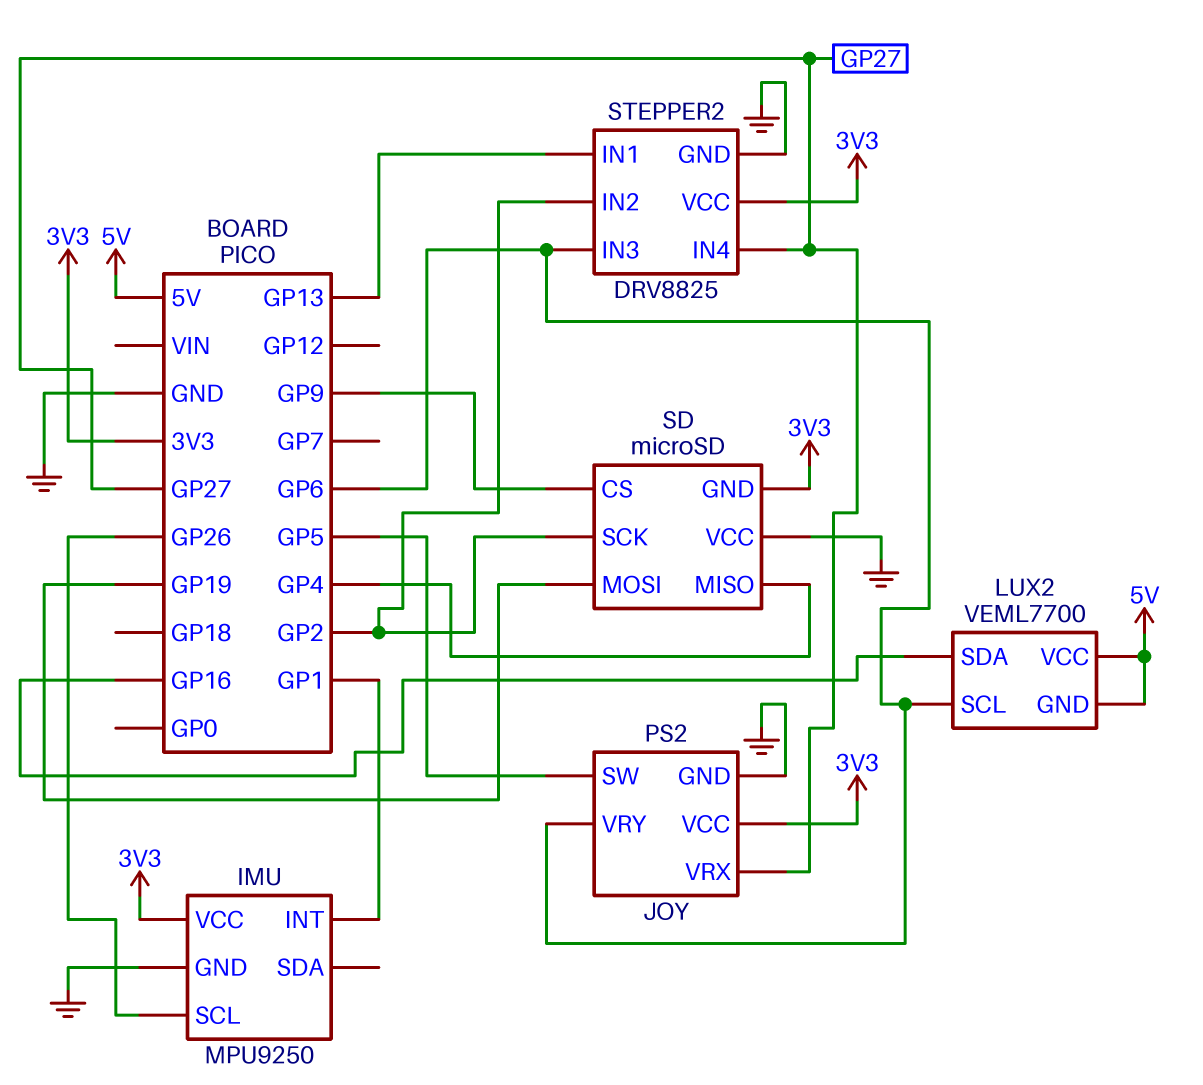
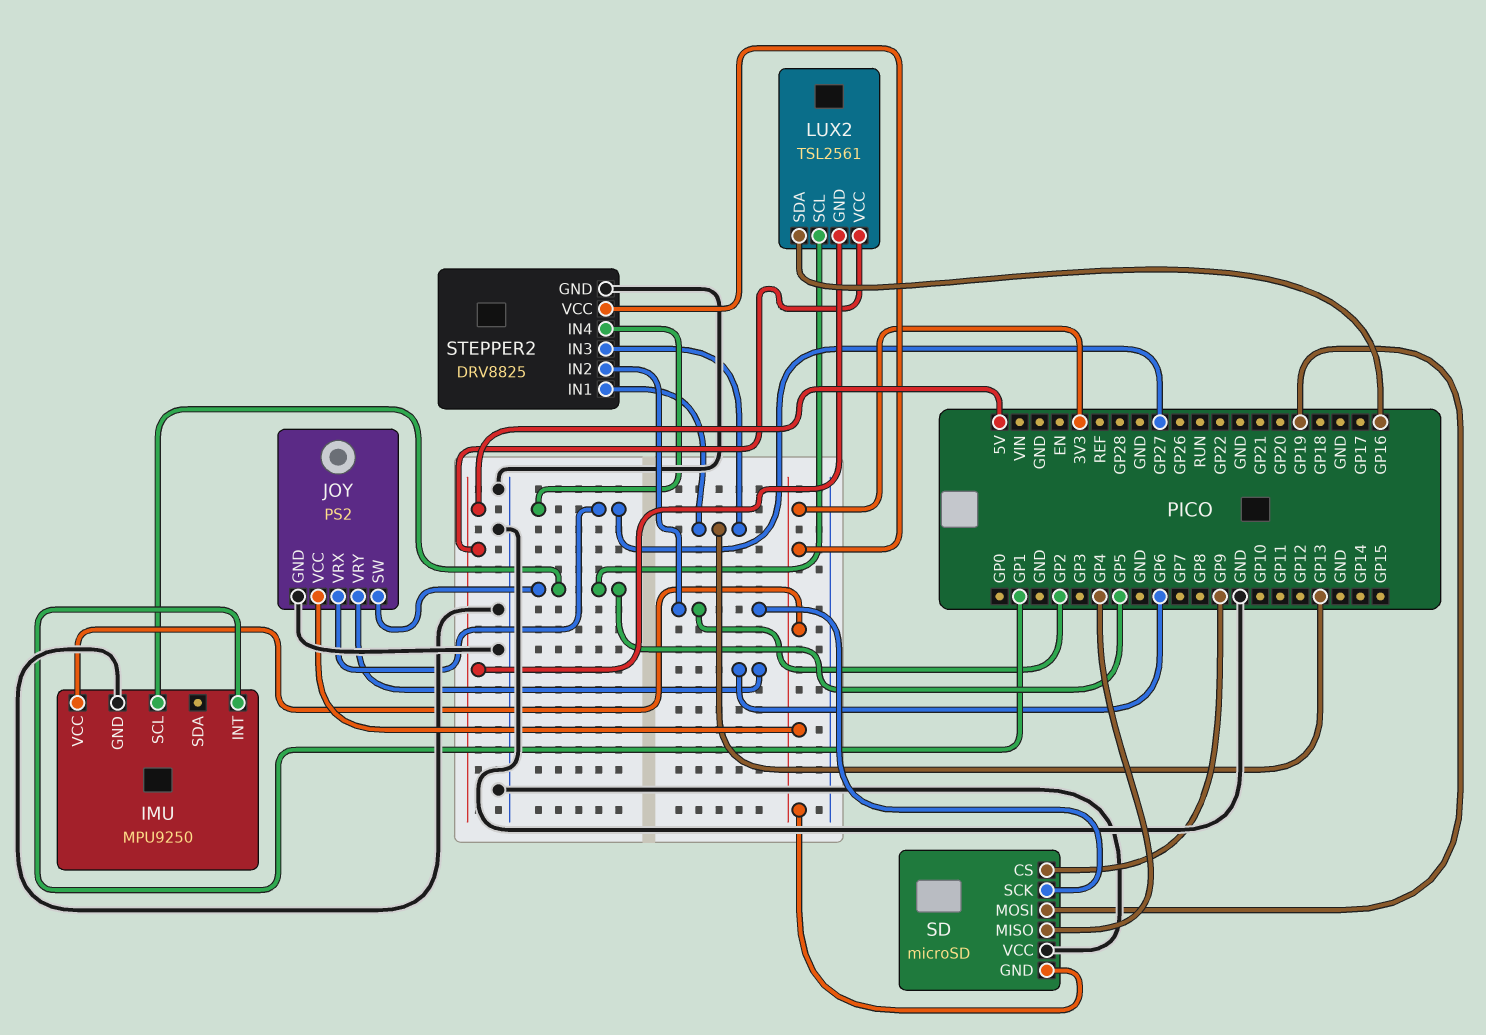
IMU pin SCL: GP26 -> GP5
LUX2: VEML7700 -> TSL2561
LUX2 pin SCL: GP6 -> GP5
STEPPER2 pin IN3: GP6 -> GP13

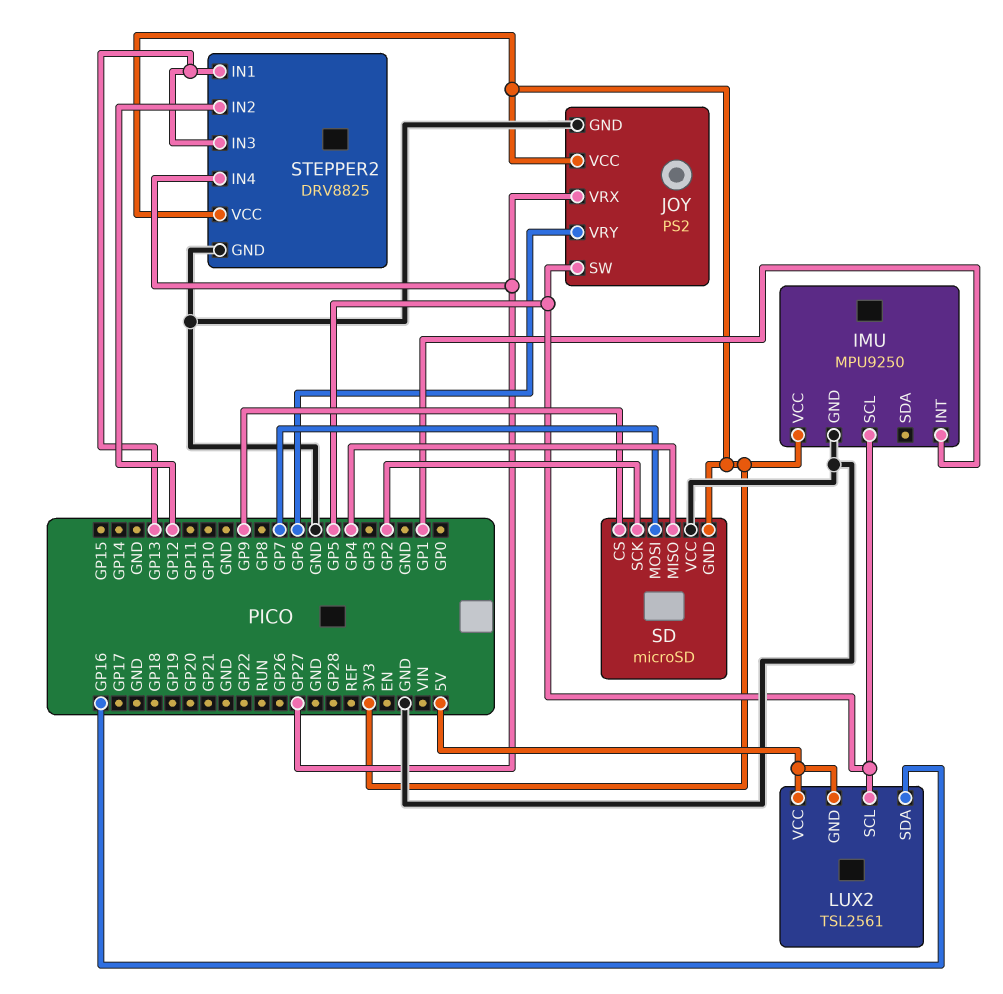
SD pin MOSI: GP19 -> GP7
STEPPER2 pin IN2: GP2 -> GP12

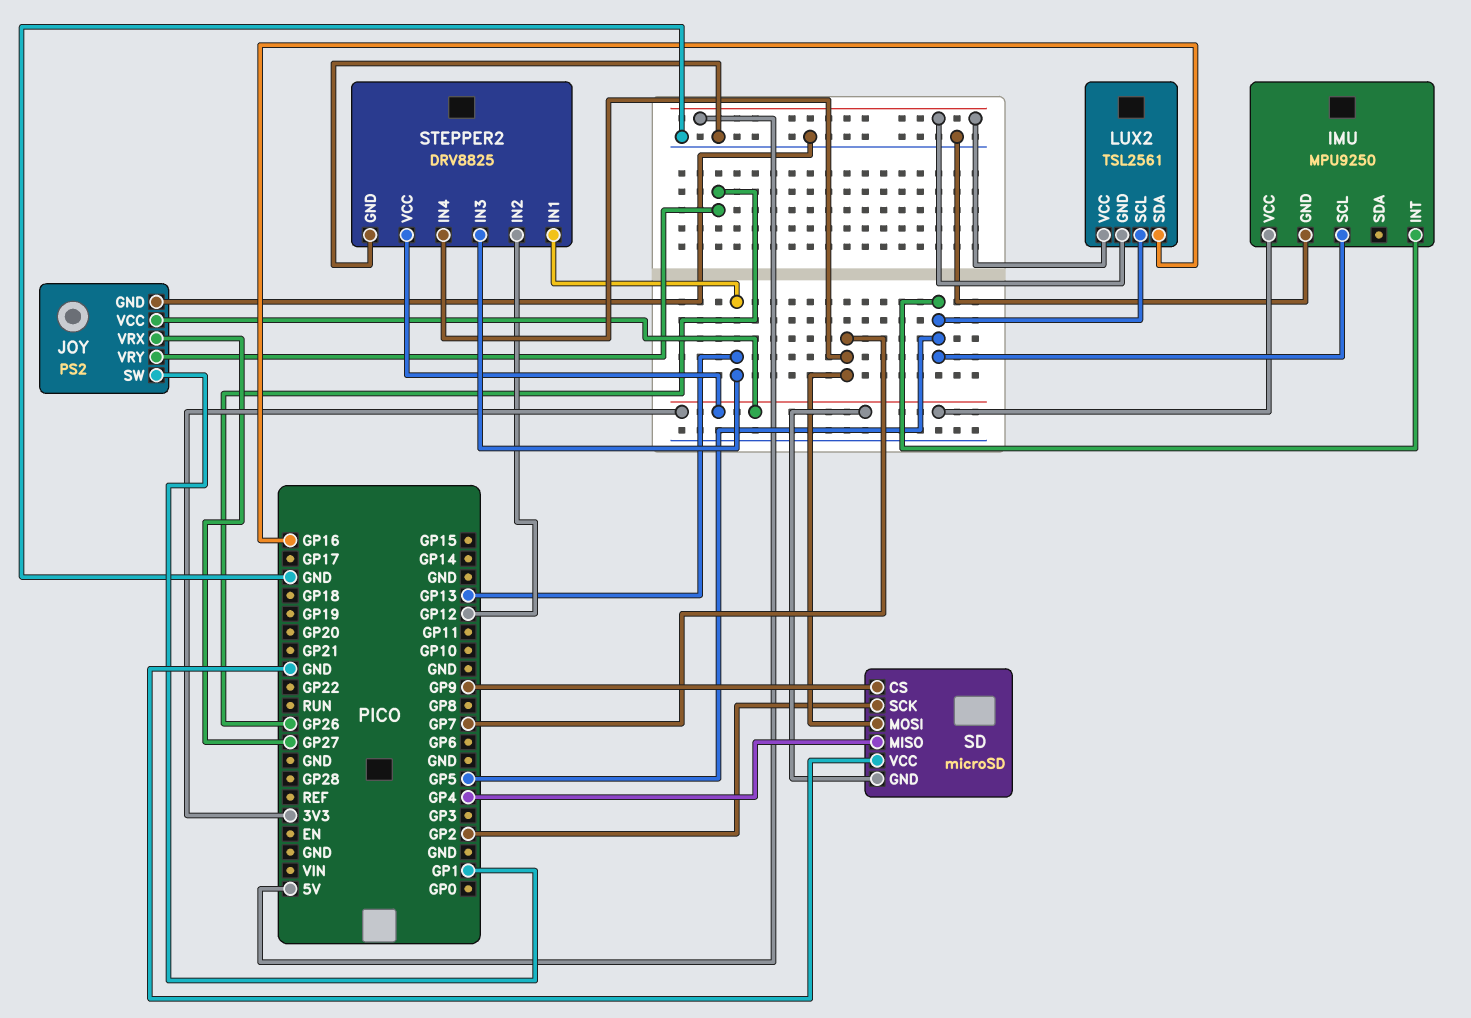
IMU pin INT: GP1 -> GP5
JOY pin SW: GP5 -> GP1
JOY pin VRY: GP6 -> GP26
STEPPER2 pin IN4: GP27 -> GP7

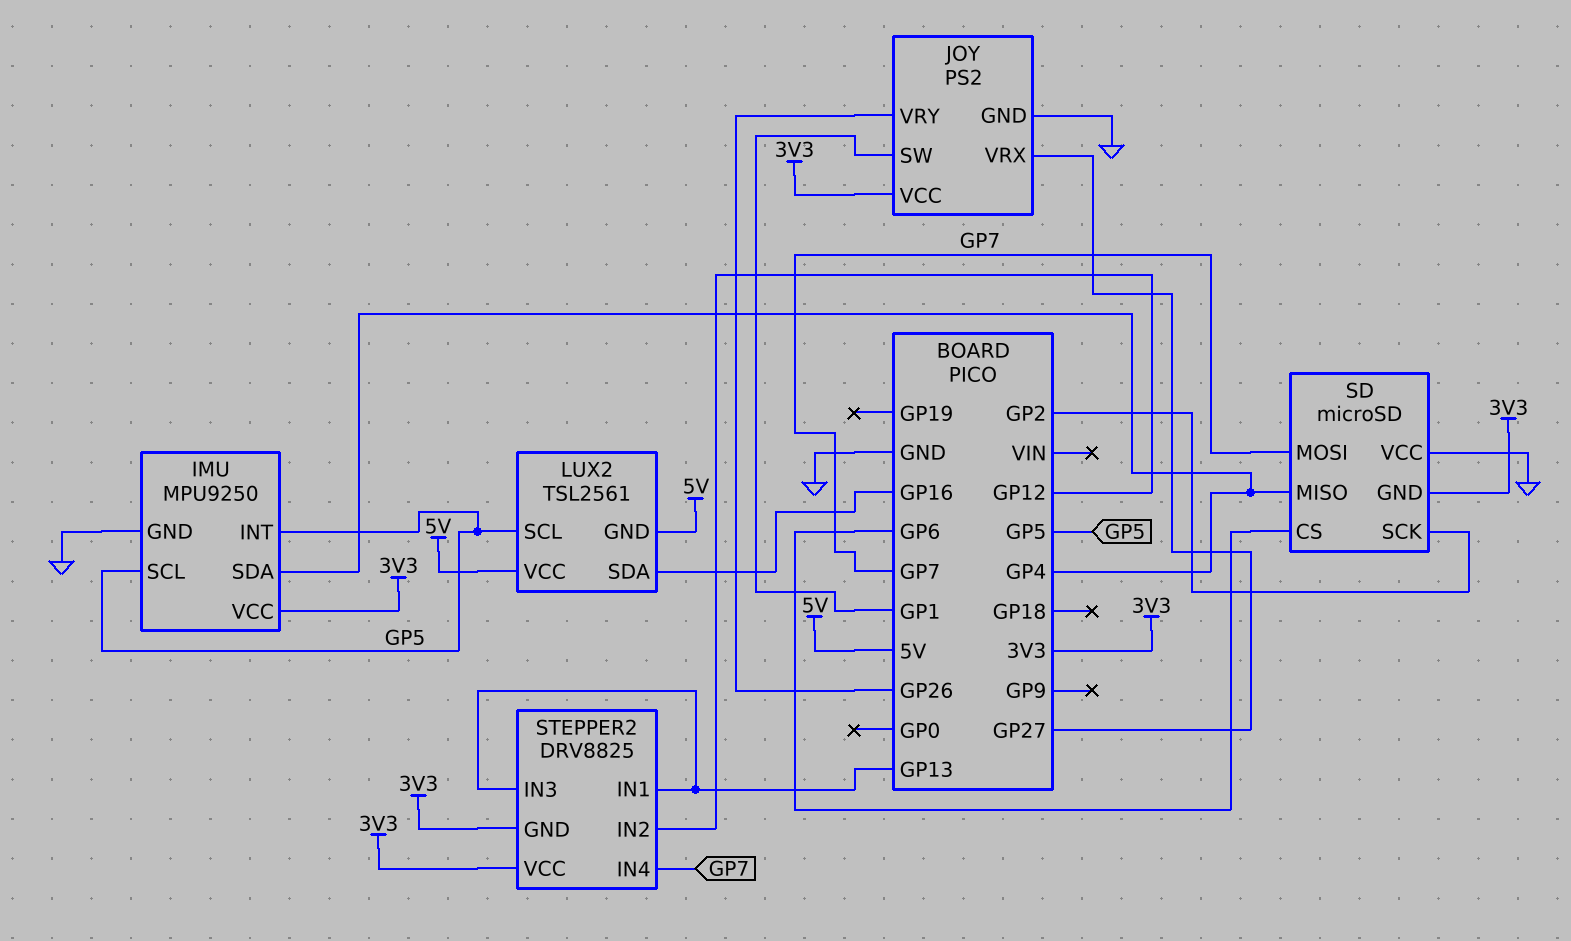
IMU pin SDA: none -> GP4
SD pin CS: GP9 -> GP6
STEPPER2 pin GND: GND -> 3V3

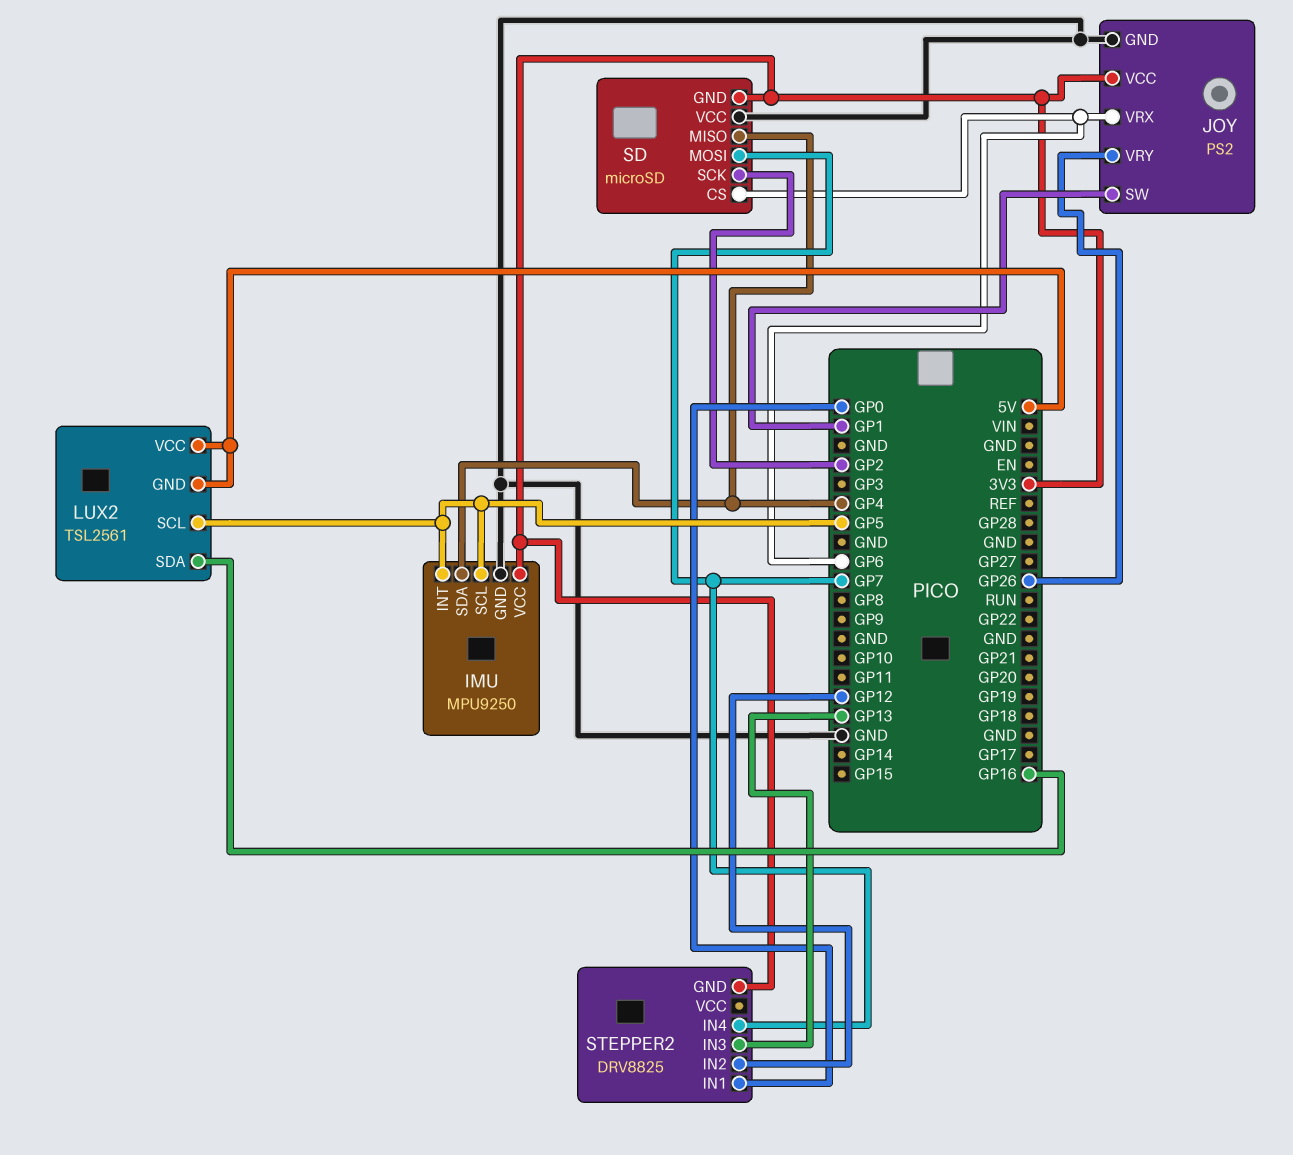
JOY pin VRX: GP27 -> GP6
STEPPER2 pin IN1: GP13 -> GP0
STEPPER2 pin VCC: 3V3 -> none

